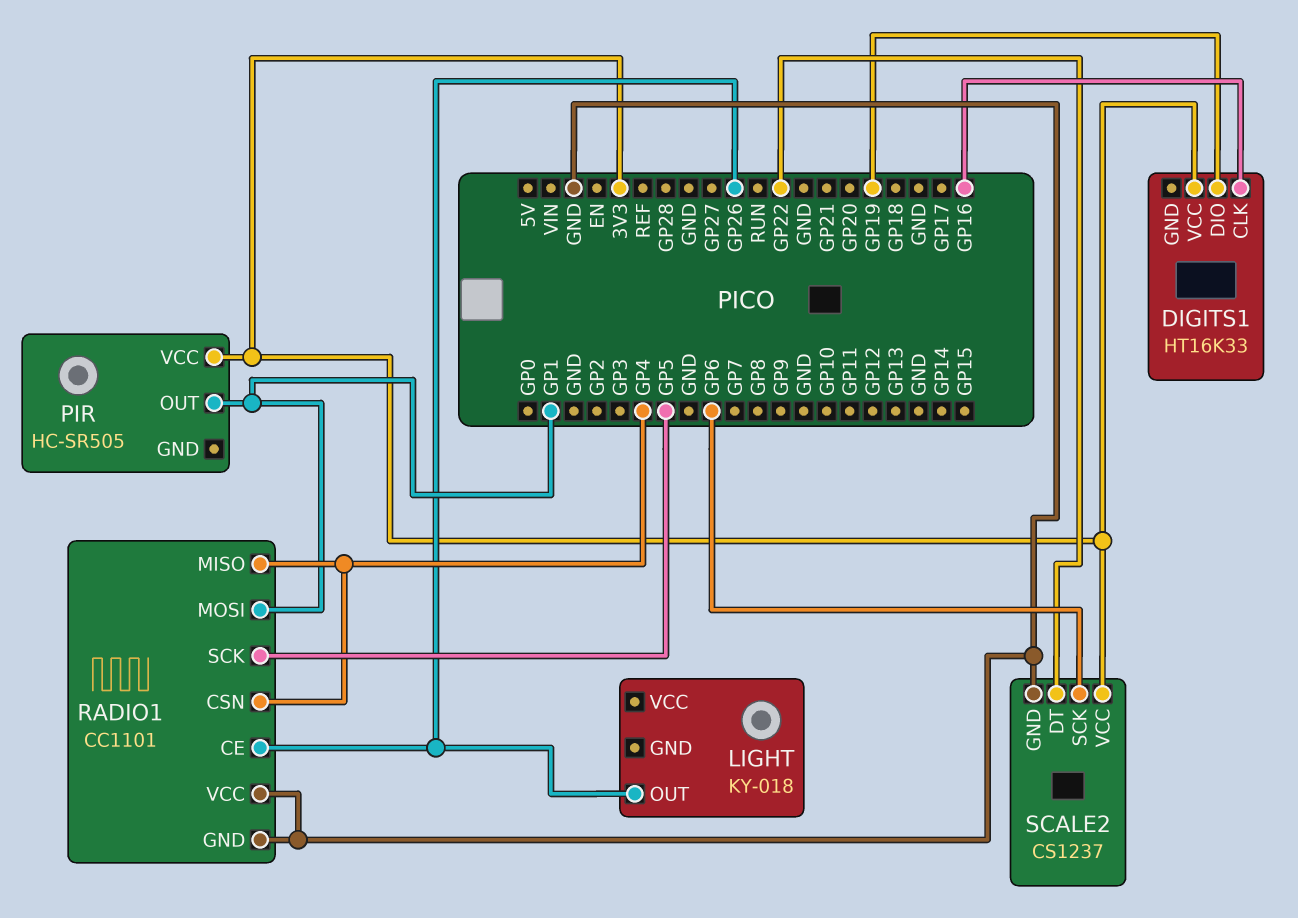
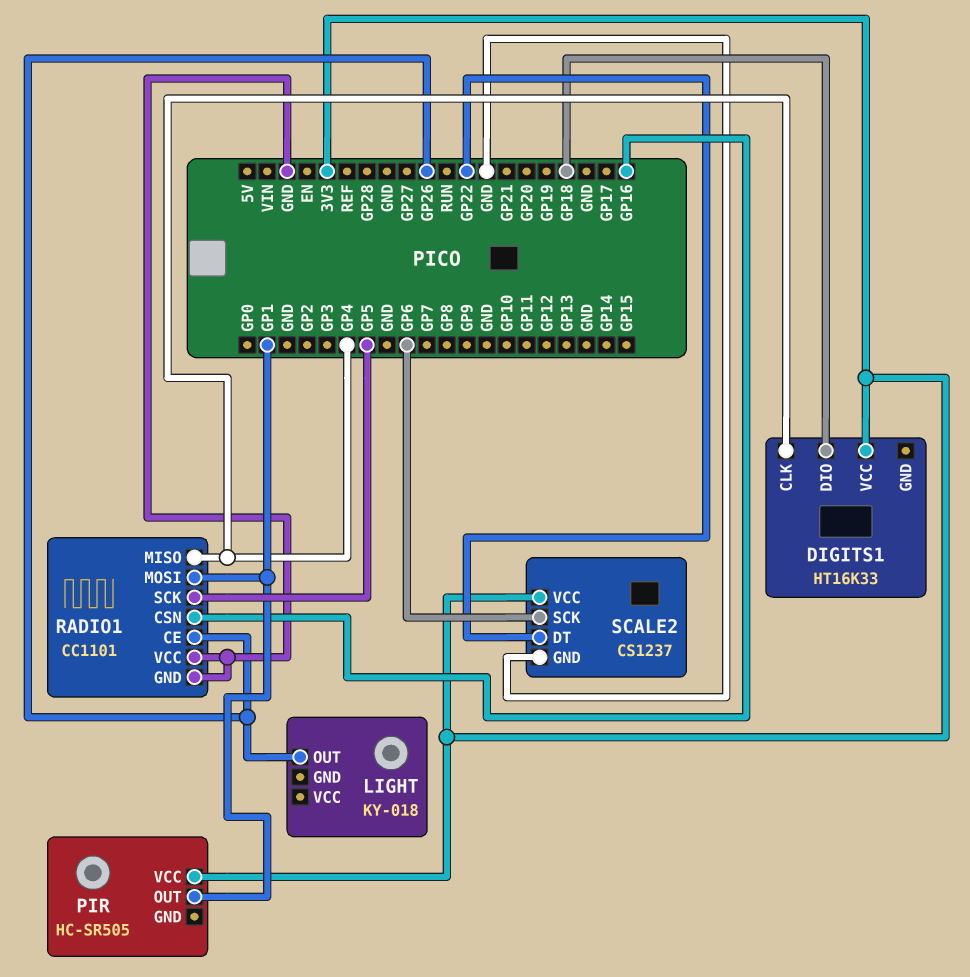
DIGITS1 pin CLK: GP16 -> GP4
DIGITS1 pin DIO: GP19 -> GP18
RADIO1 pin CSN: GP4 -> GP16

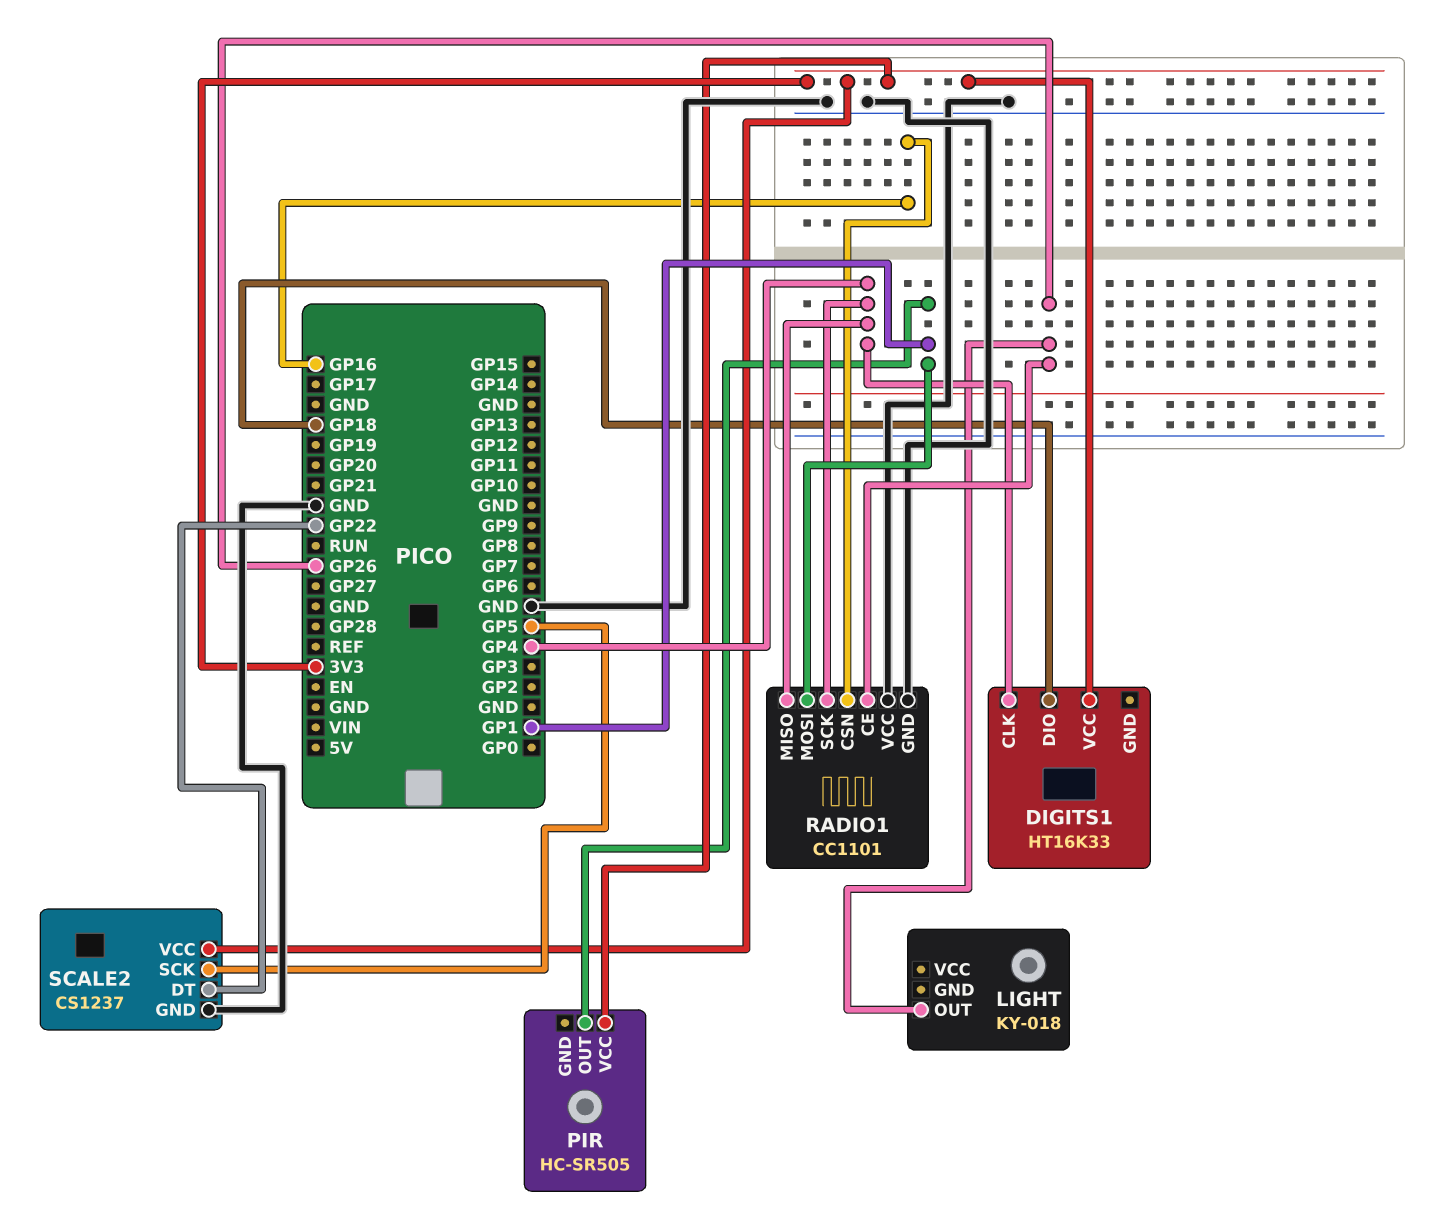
RADIO1 pin SCK: GP5 -> GP4
SCALE2 pin SCK: GP6 -> GP5

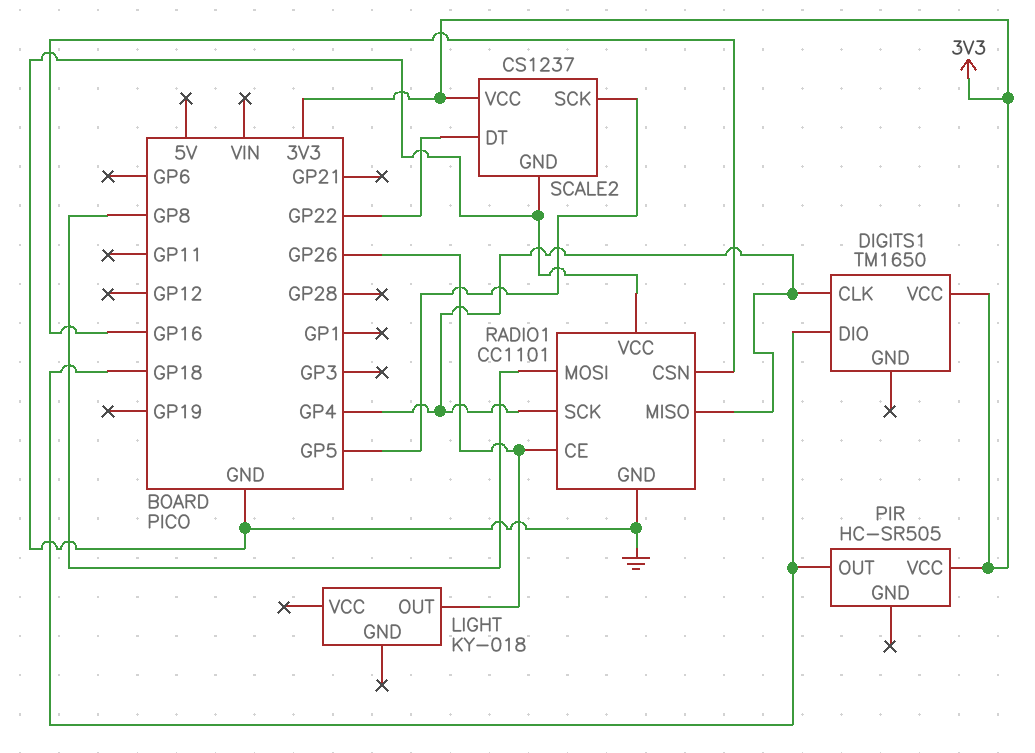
DIGITS1: HT16K33 -> TM1650
PIR pin OUT: GP1 -> GP18
RADIO1 pin MOSI: GP1 -> GP8

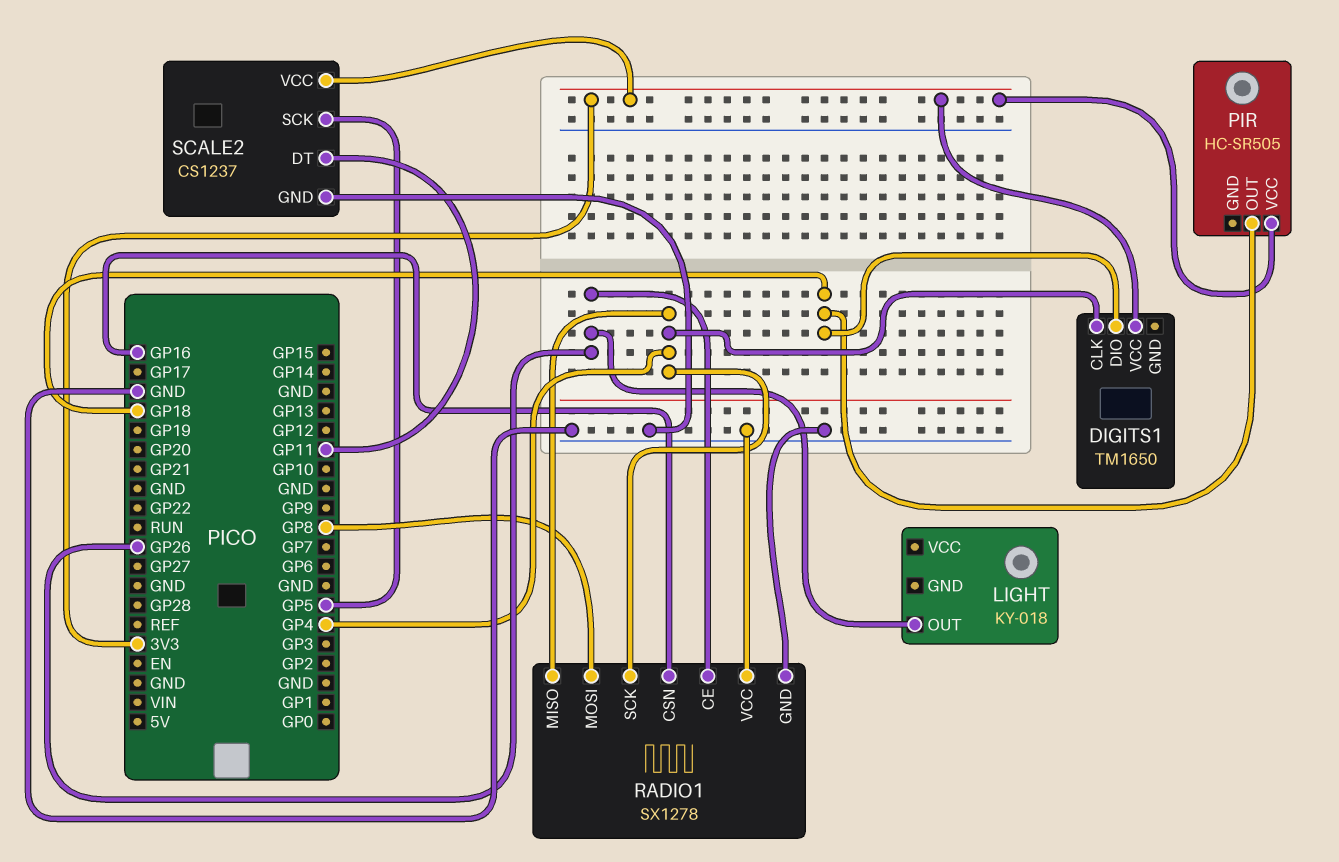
RADIO1: CC1101 -> SX1278
SCALE2 pin DT: GP22 -> GP11

